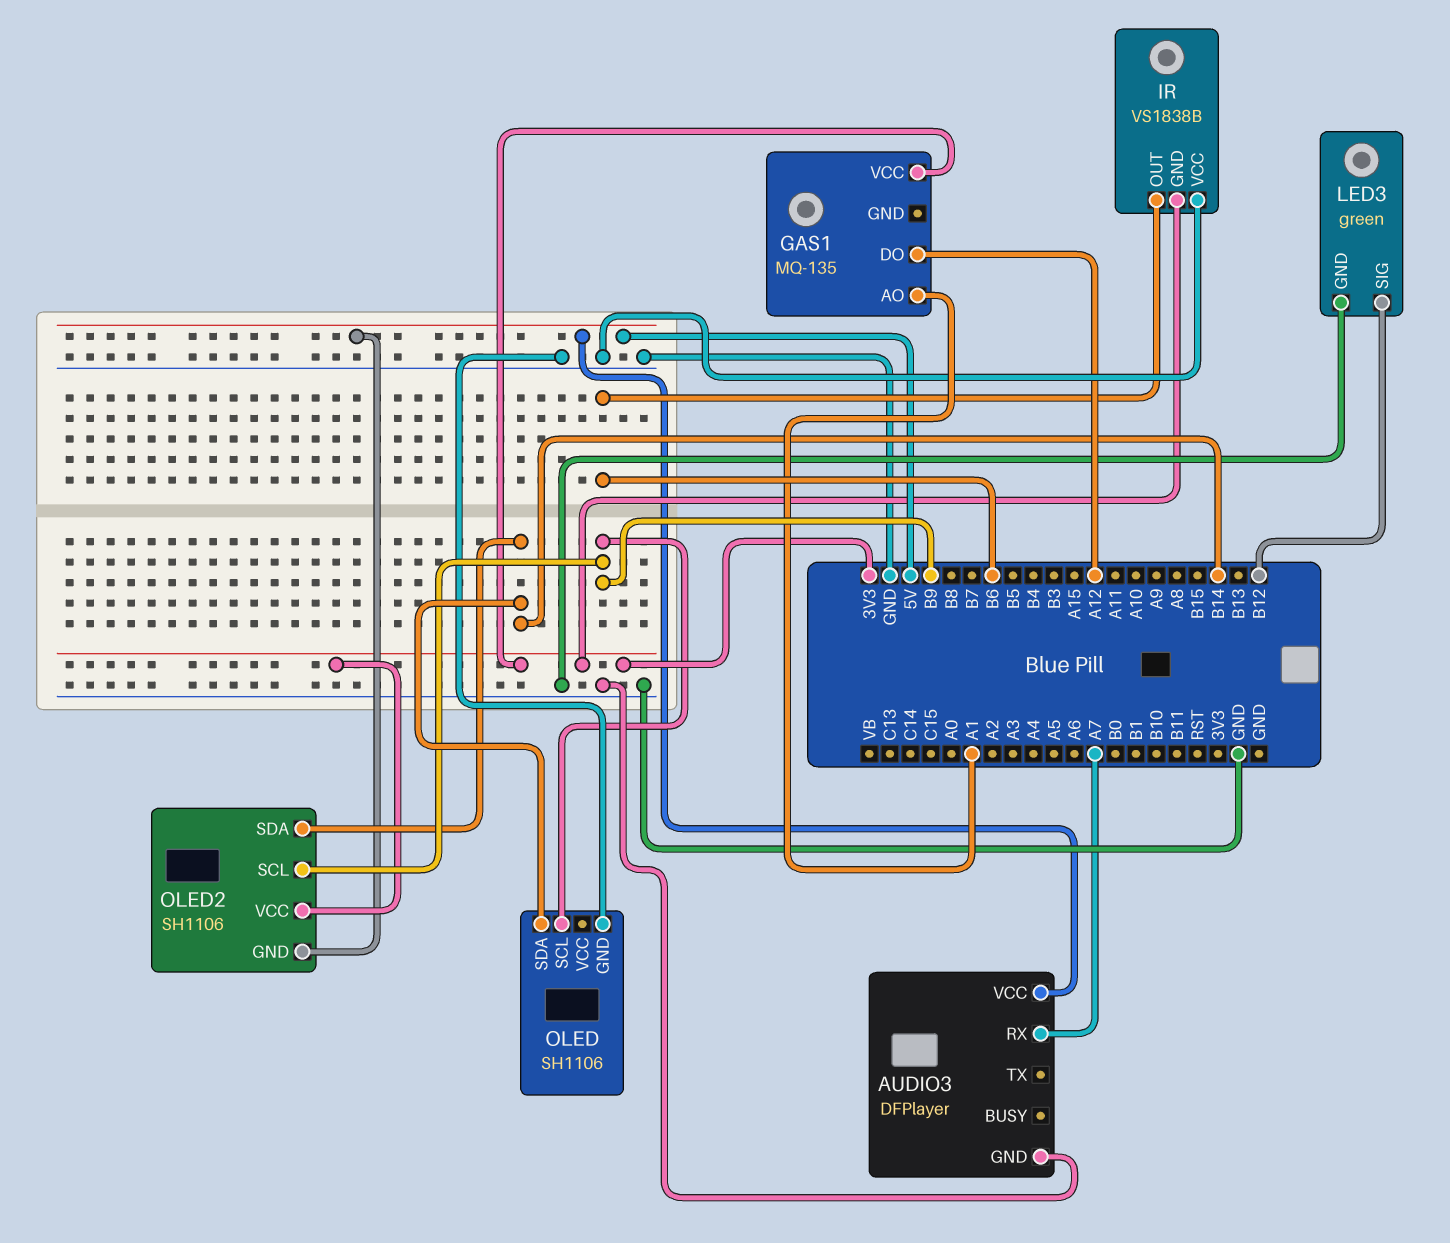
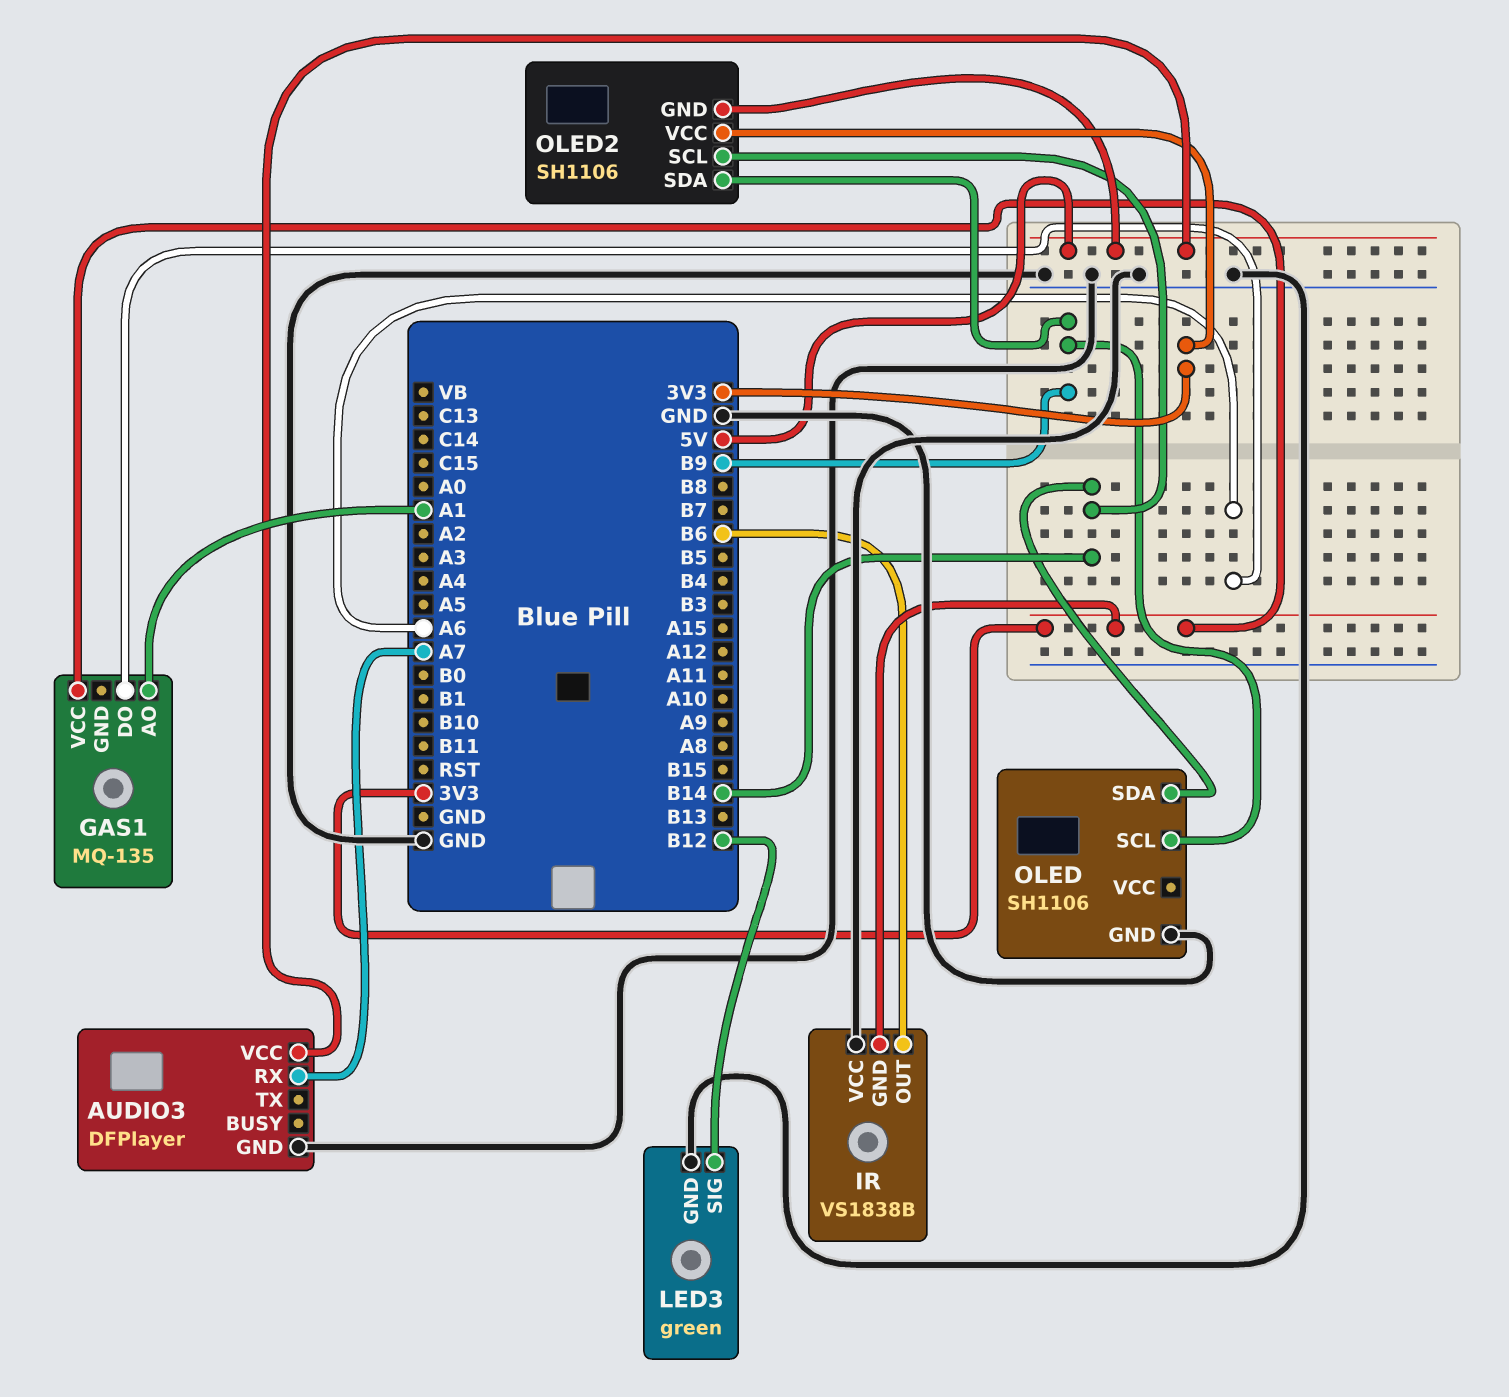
GAS1 pin DO: A12 -> A6
OLED2 pin SCL: B9 -> B14
OLED2 pin SDA: B14 -> B9

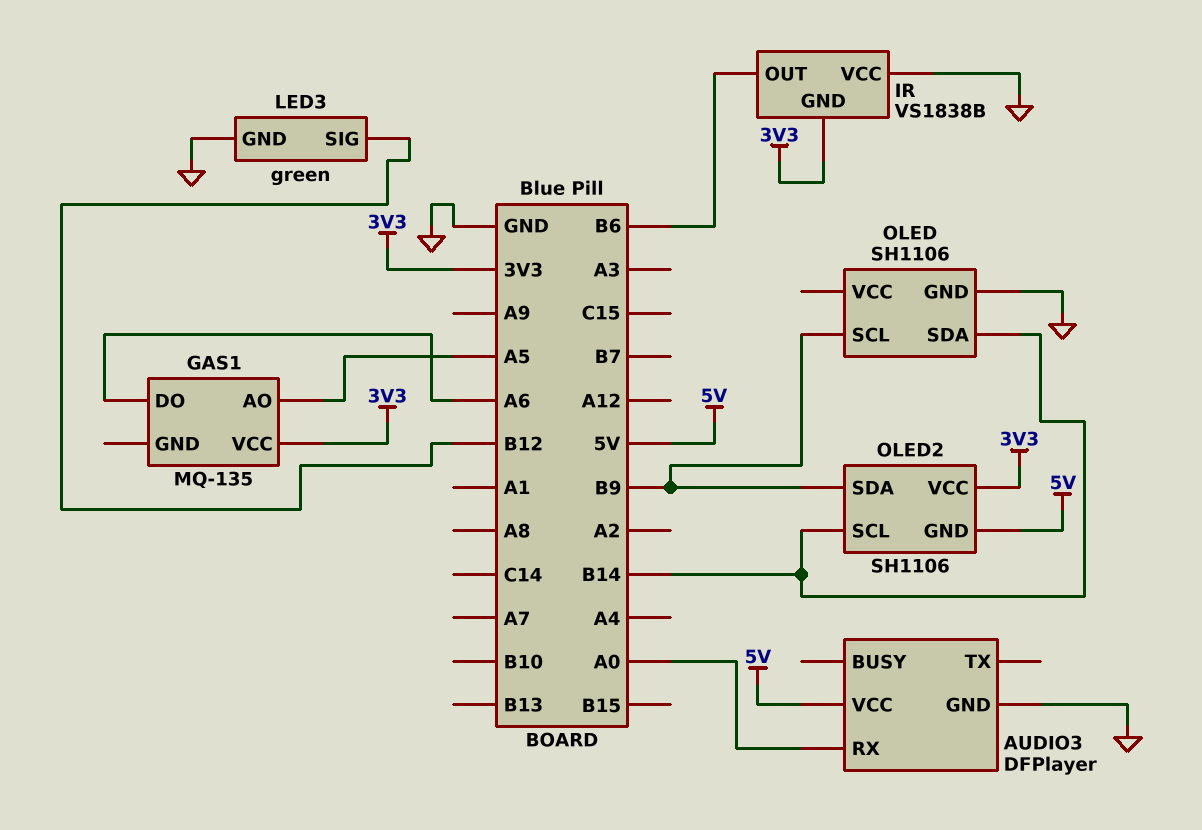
AUDIO3 pin RX: A7 -> A0
GAS1 pin AO: A1 -> A5

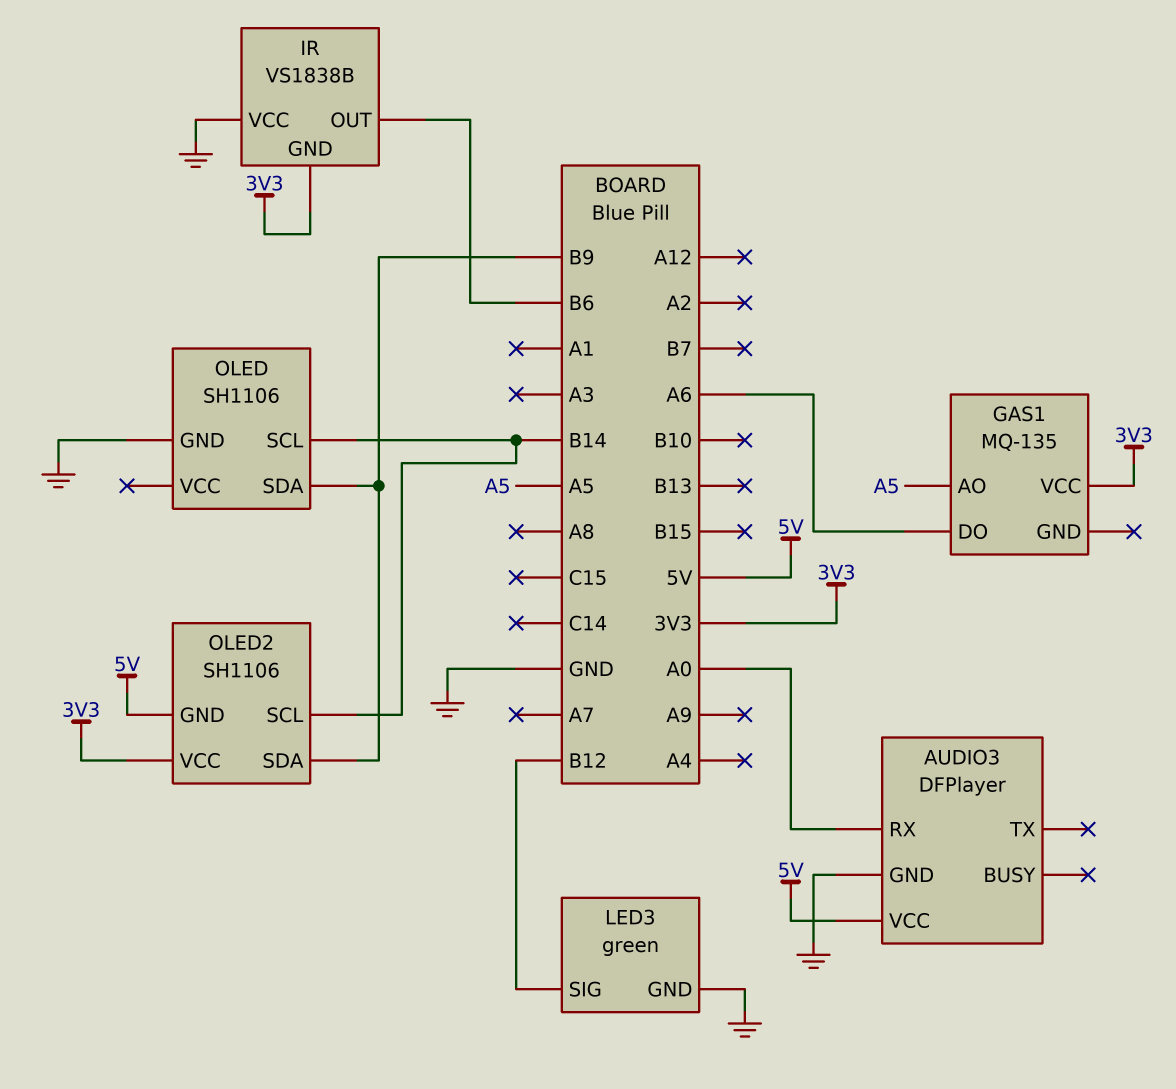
OLED pin SCL: B9 -> B14
OLED pin SDA: B14 -> B9

